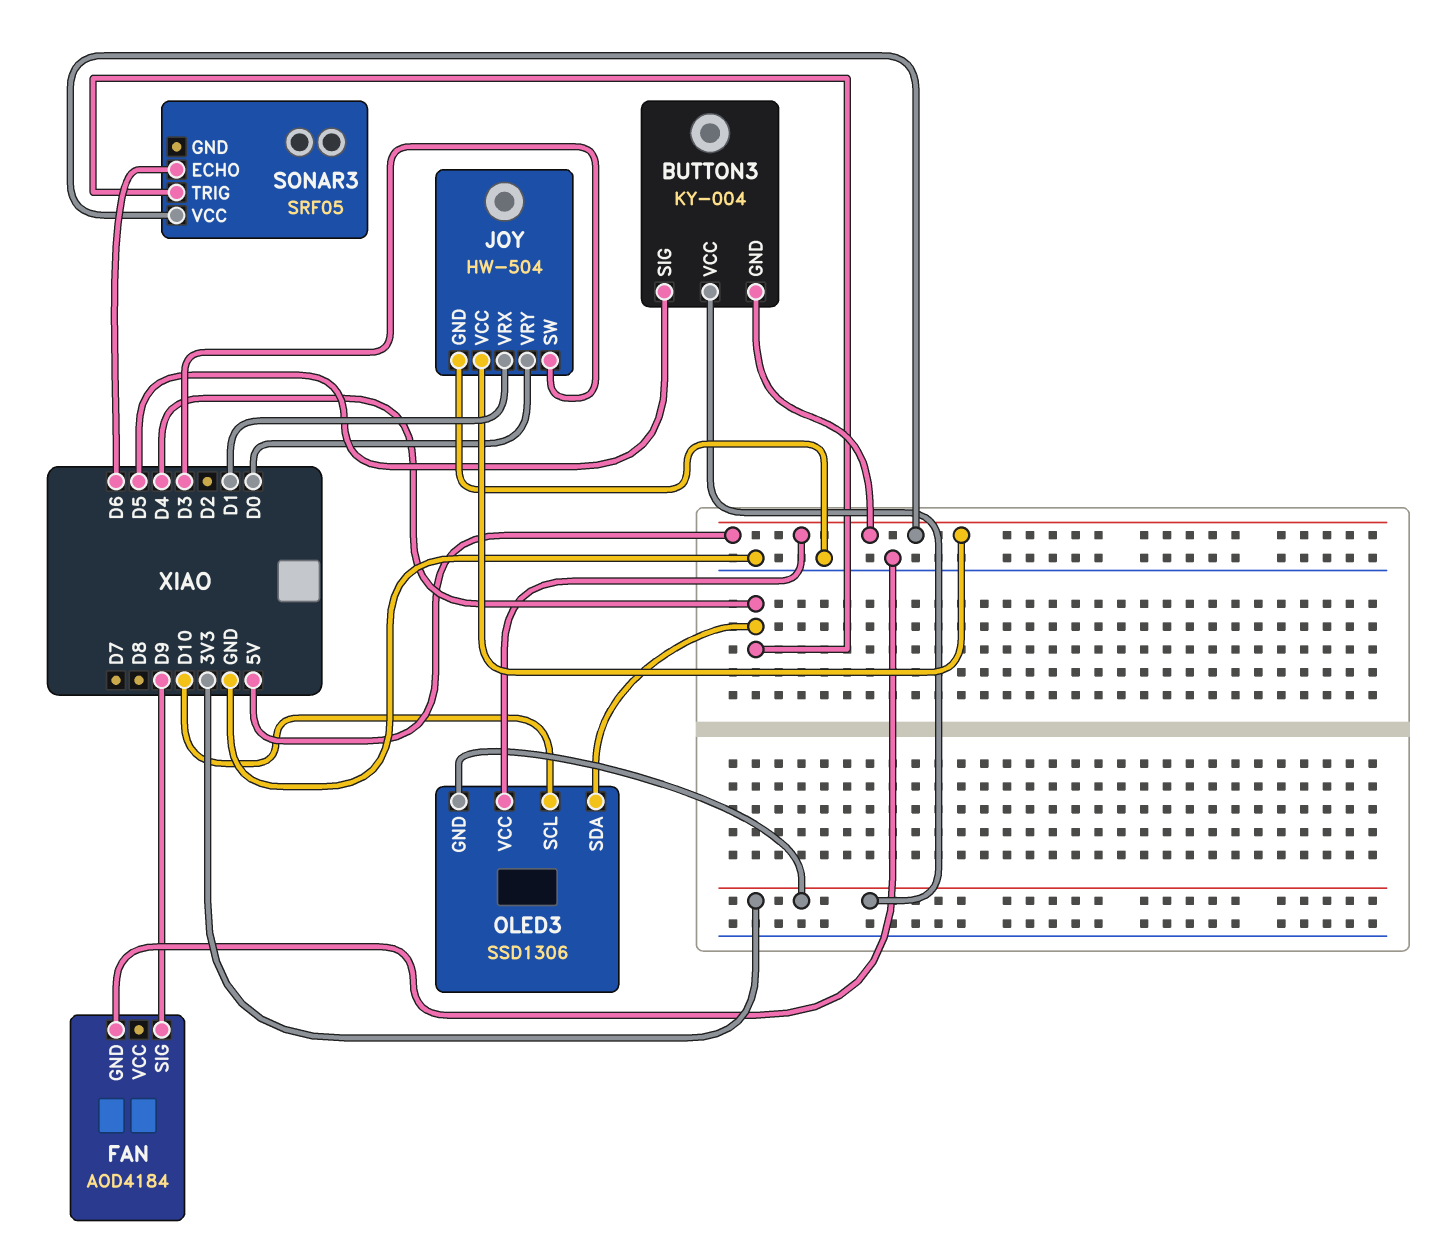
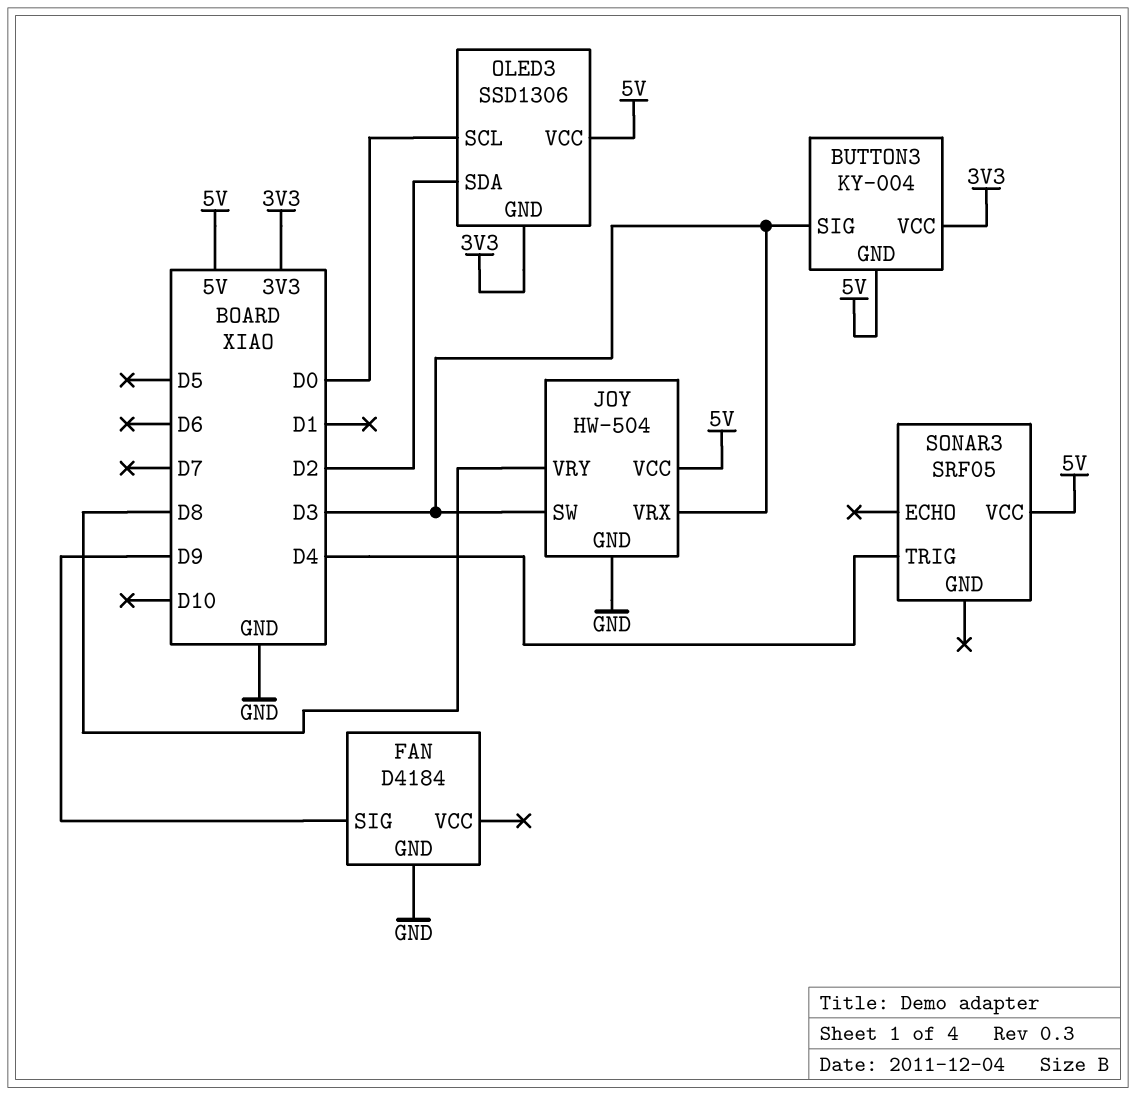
BUTTON3 pin SIG: D5 -> D3
FAN: AOD4184 -> D4184
JOY pin VRX: D1 -> D3
JOY pin VRY: D0 -> D8
OLED3 pin SCL: D10 -> D0
OLED3 pin SDA: D4 -> D2
SONAR3 pin ECHO: D6 -> none

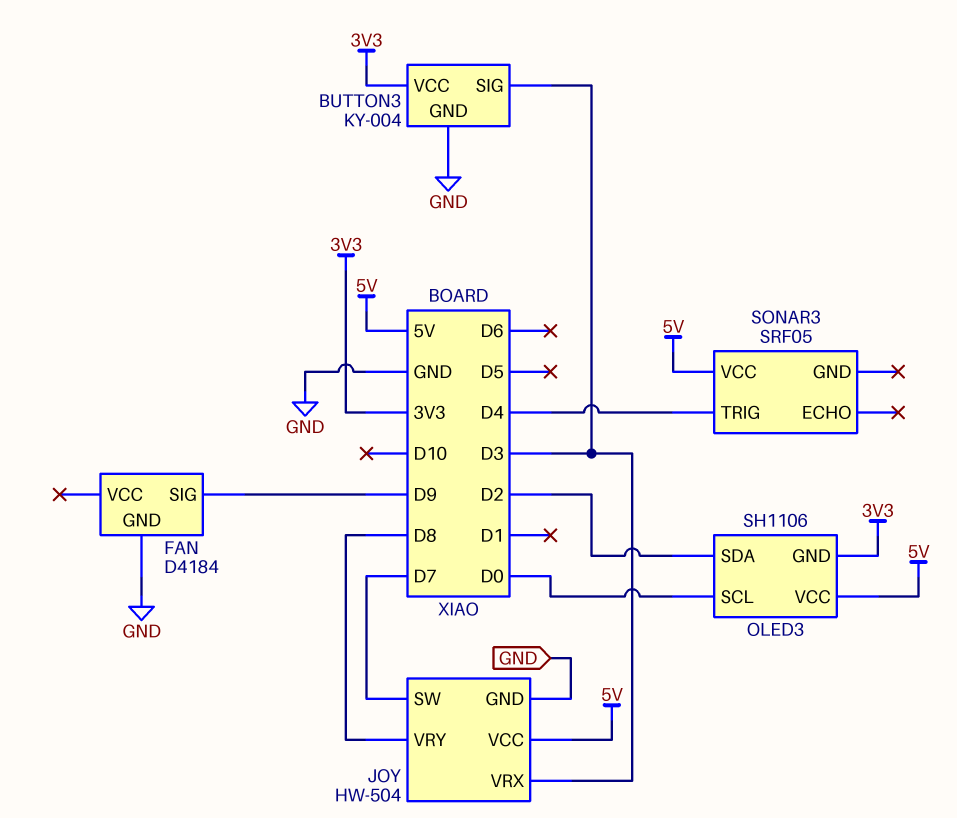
BUTTON3 pin GND: 5V -> GND
JOY pin SW: D3 -> D7
OLED3: SSD1306 -> SH1106

